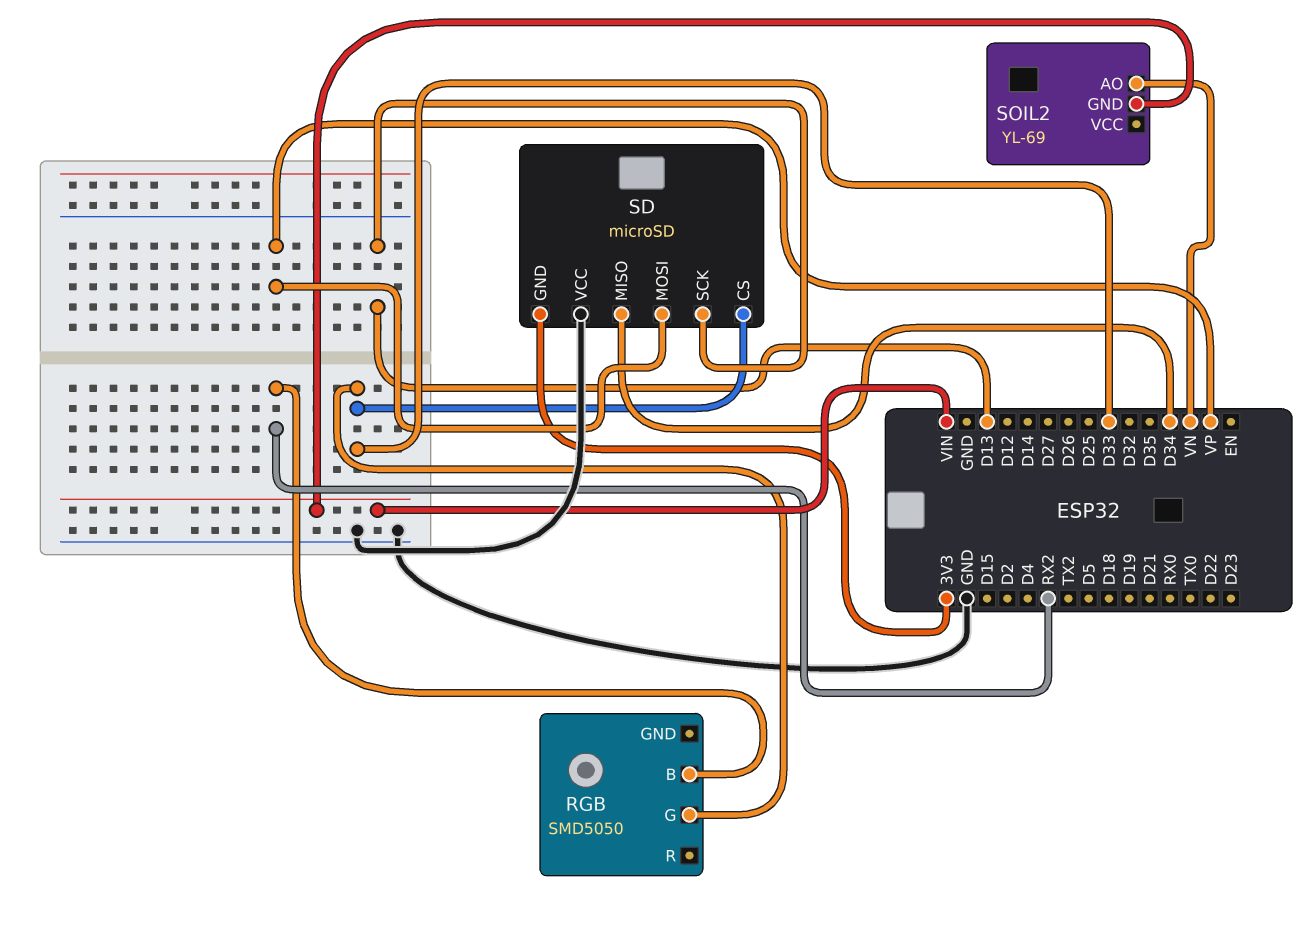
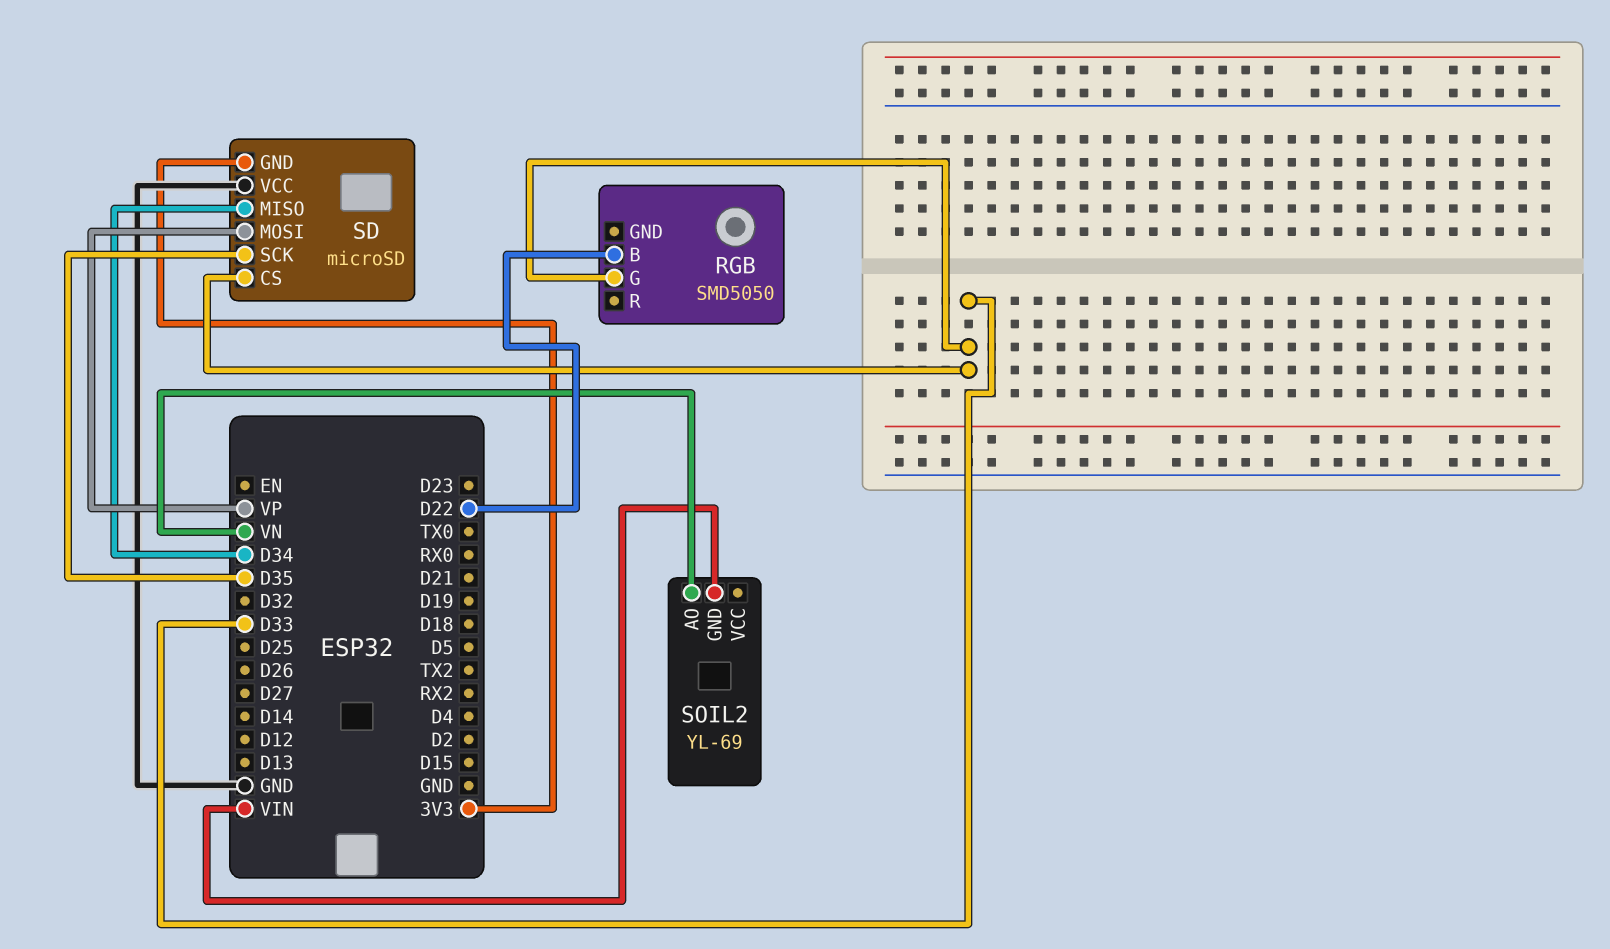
RGB pin B: RX2 -> D22
SD pin SCK: D13 -> D35

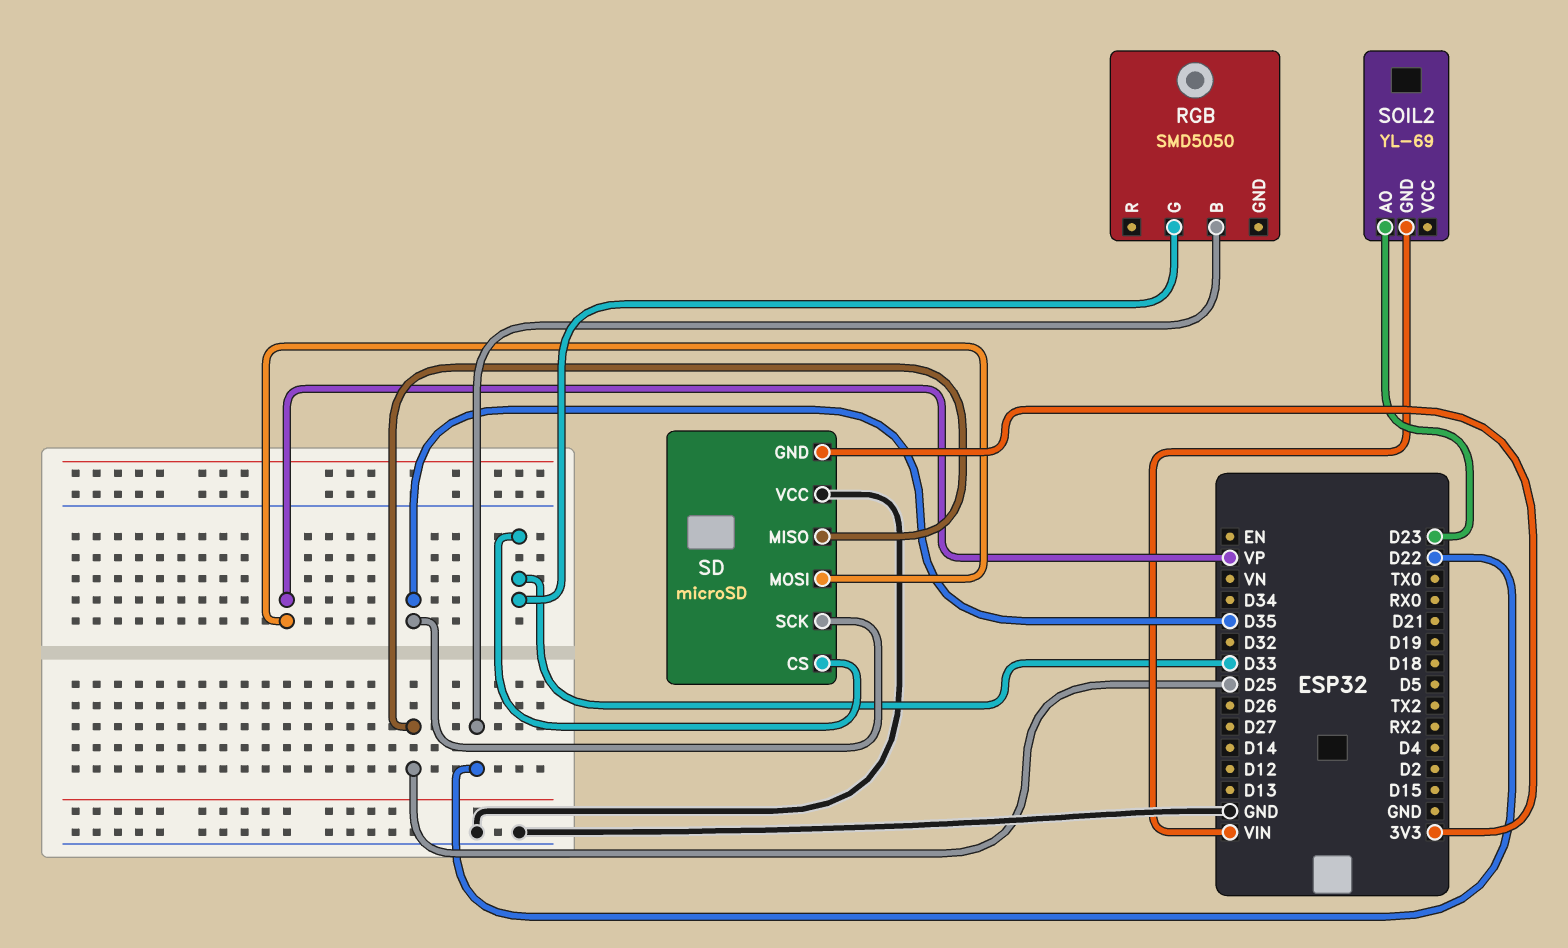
SD pin MISO: D34 -> D25
SOIL2 pin AO: VN -> D23

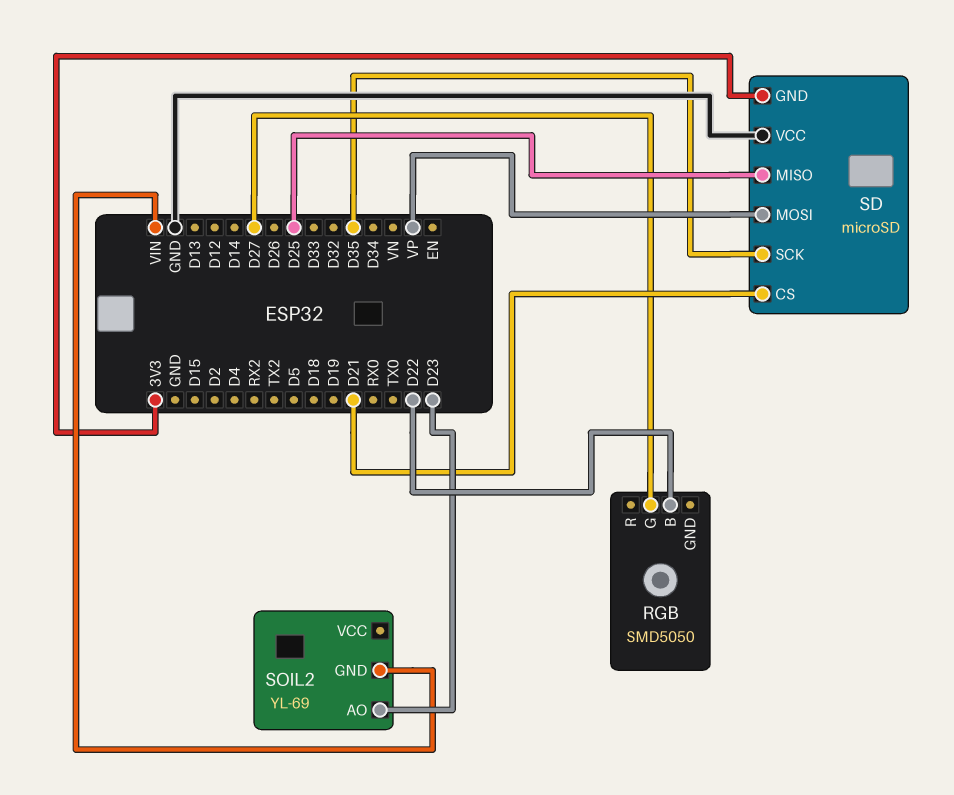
RGB pin G: D33 -> D27
SD pin CS: D33 -> D21

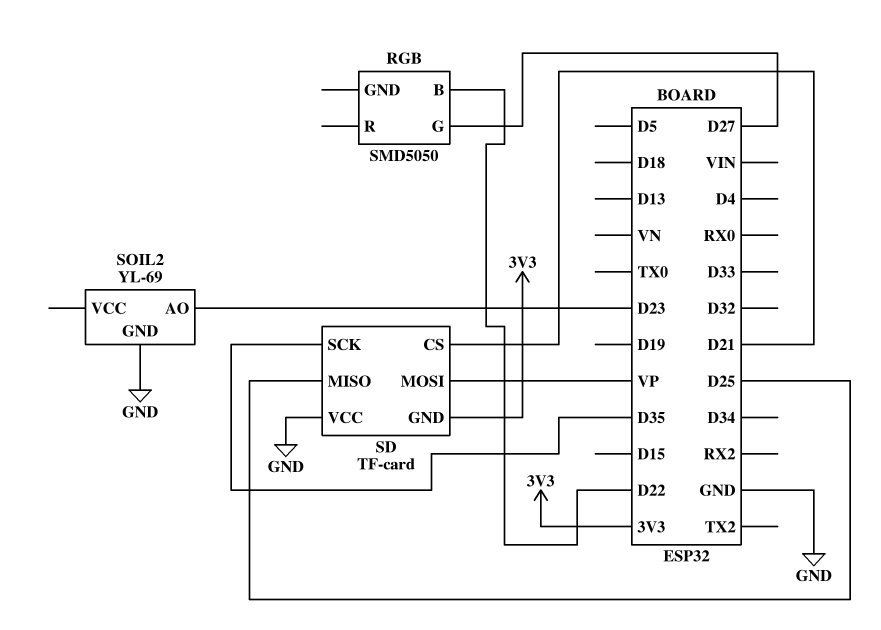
SD: microSD -> TF-card
SOIL2 pin GND: VIN -> GND

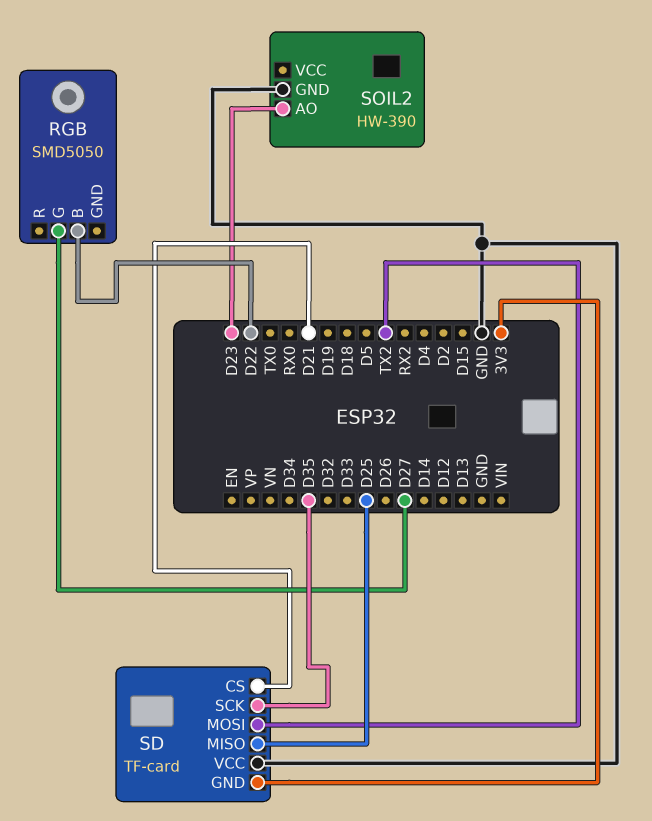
SD pin MOSI: VP -> TX2
SOIL2: YL-69 -> HW-390

